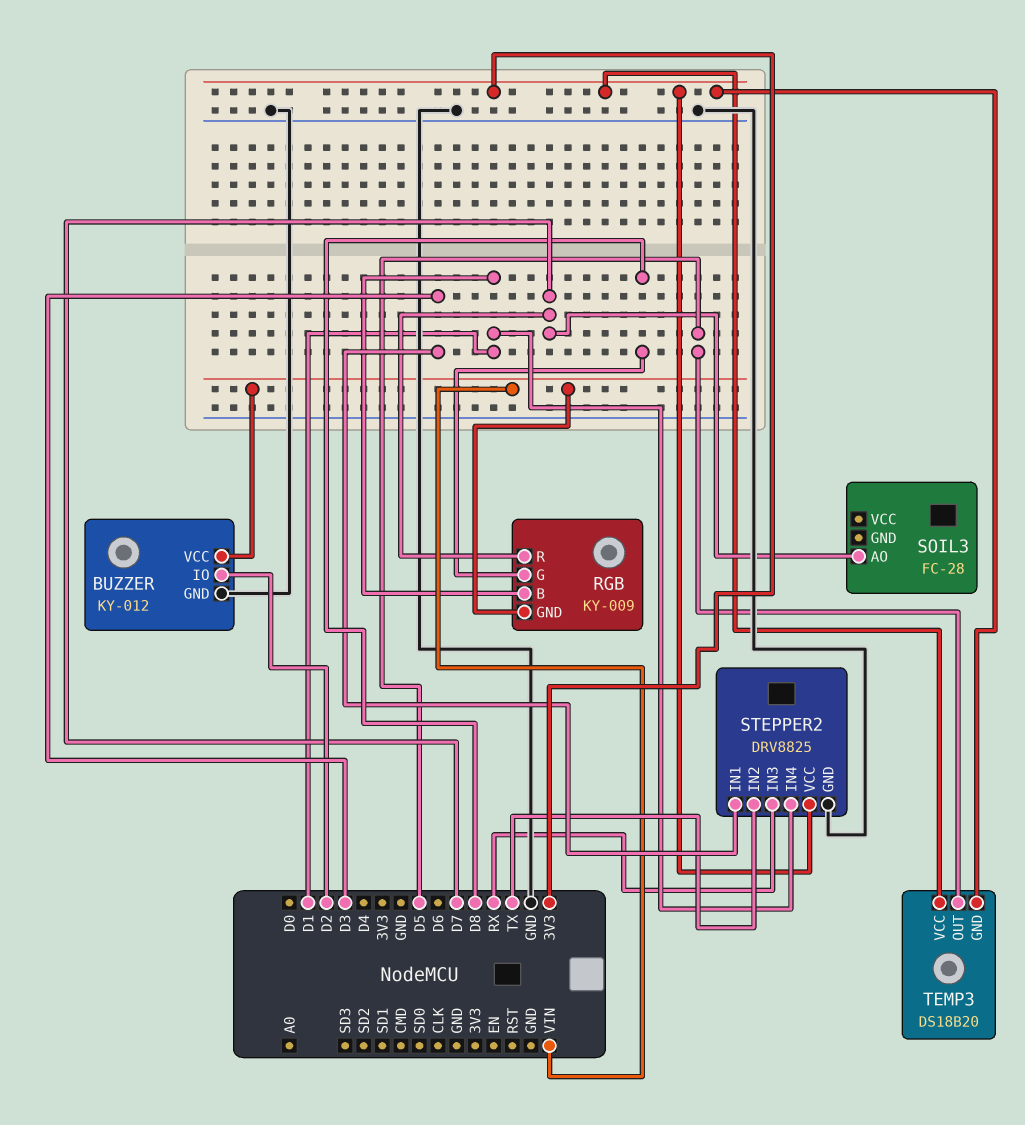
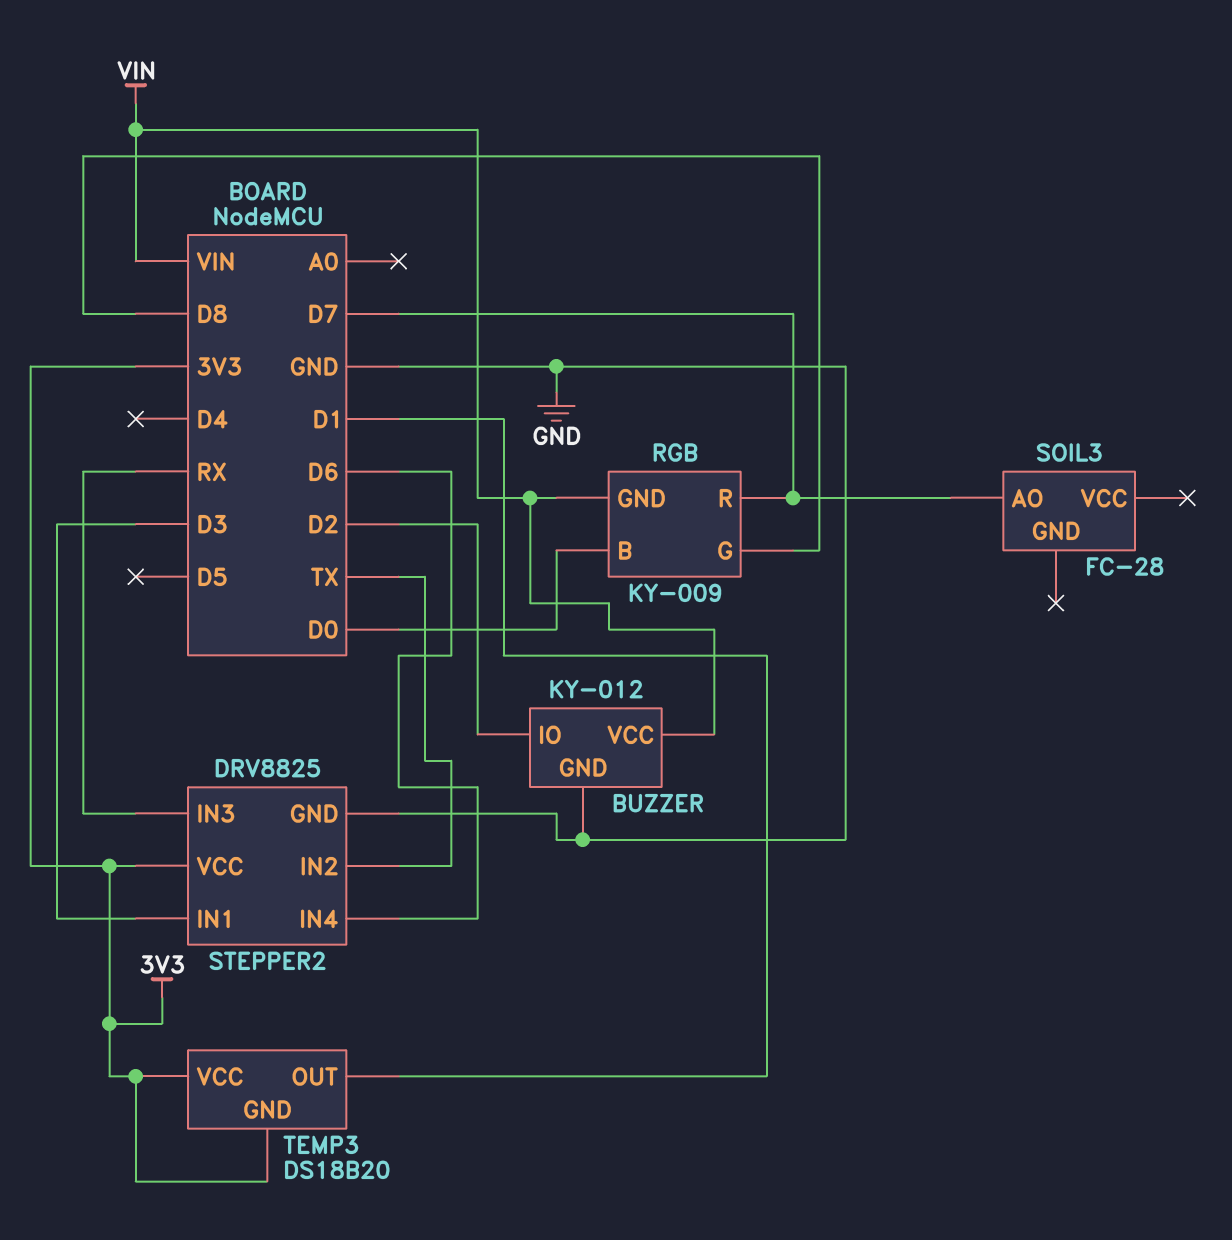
RGB pin B: D1 -> D0
STEPPER2 pin IN4: D1 -> D6
TEMP3 pin OUT: D5 -> D1

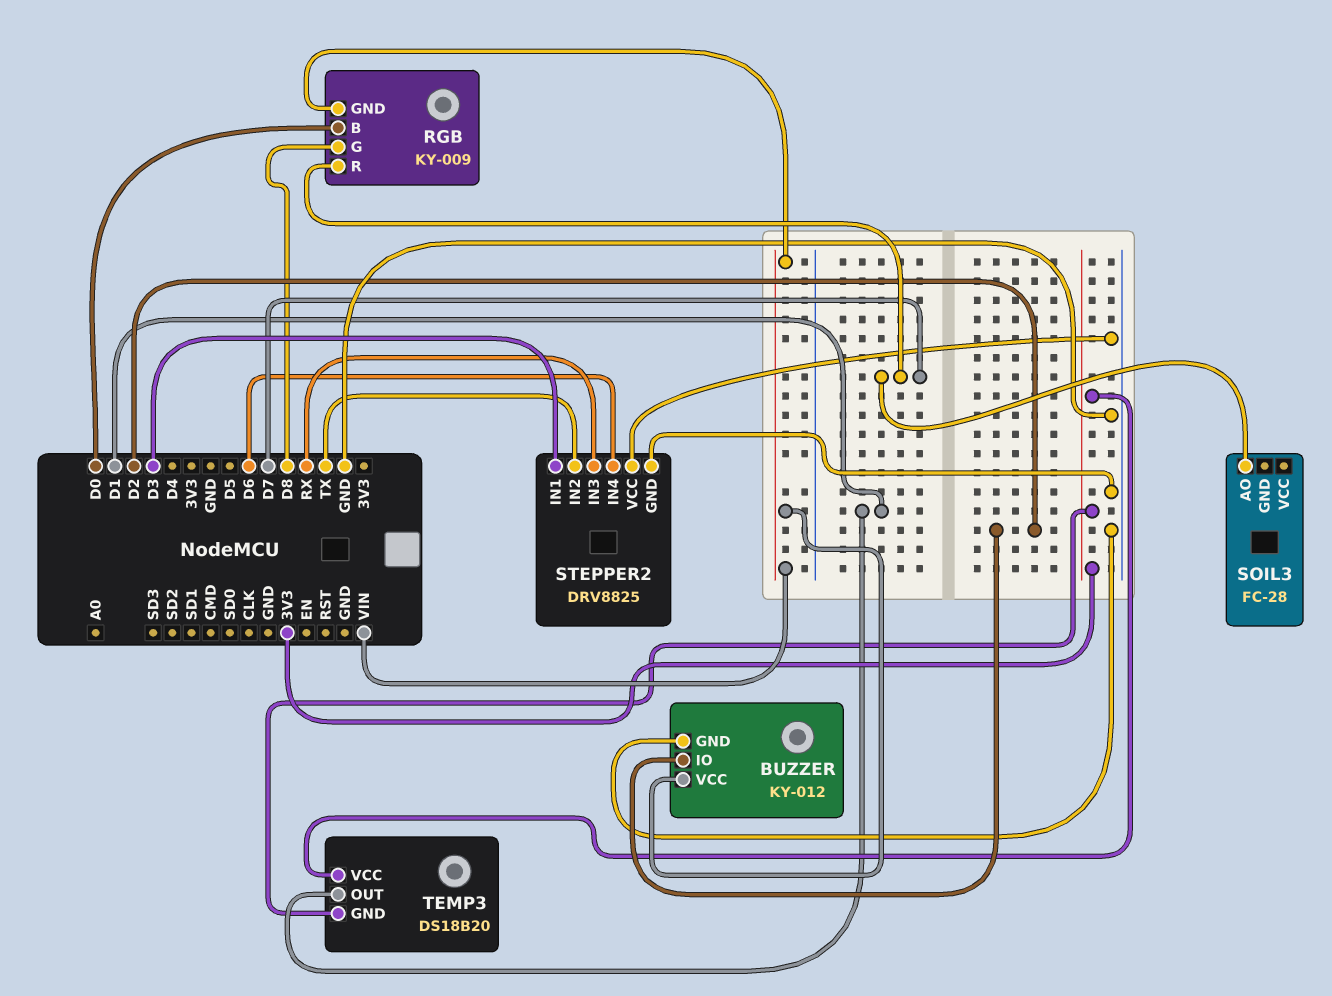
STEPPER2 pin VCC: 3V3 -> GND

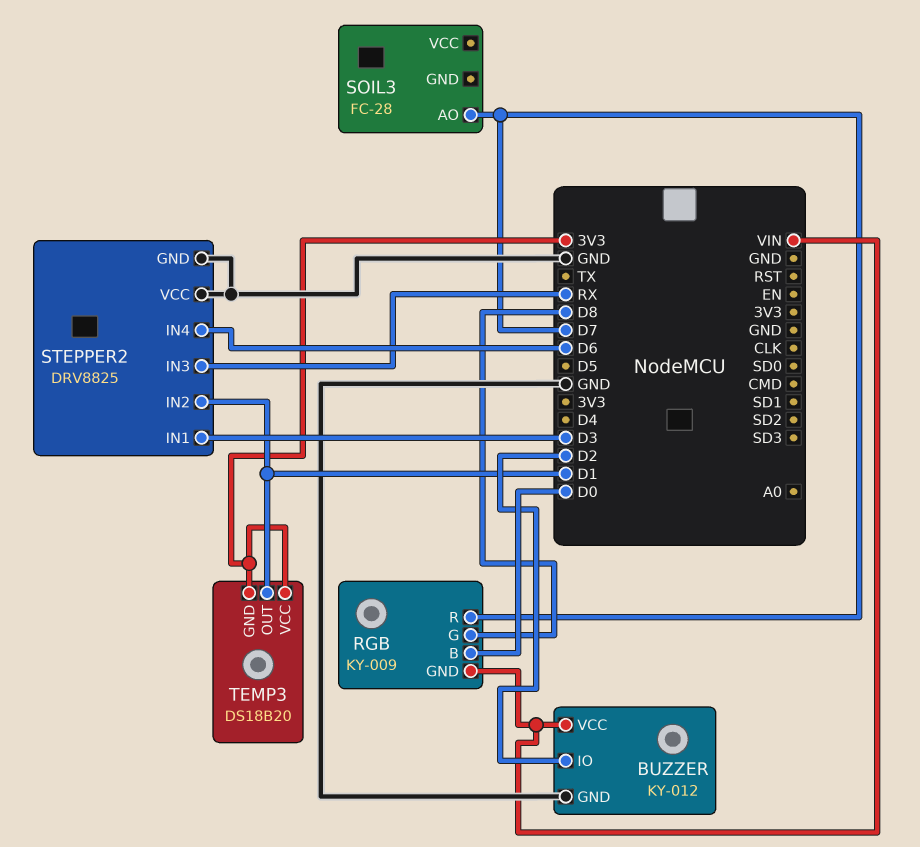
STEPPER2 pin IN2: TX -> D1

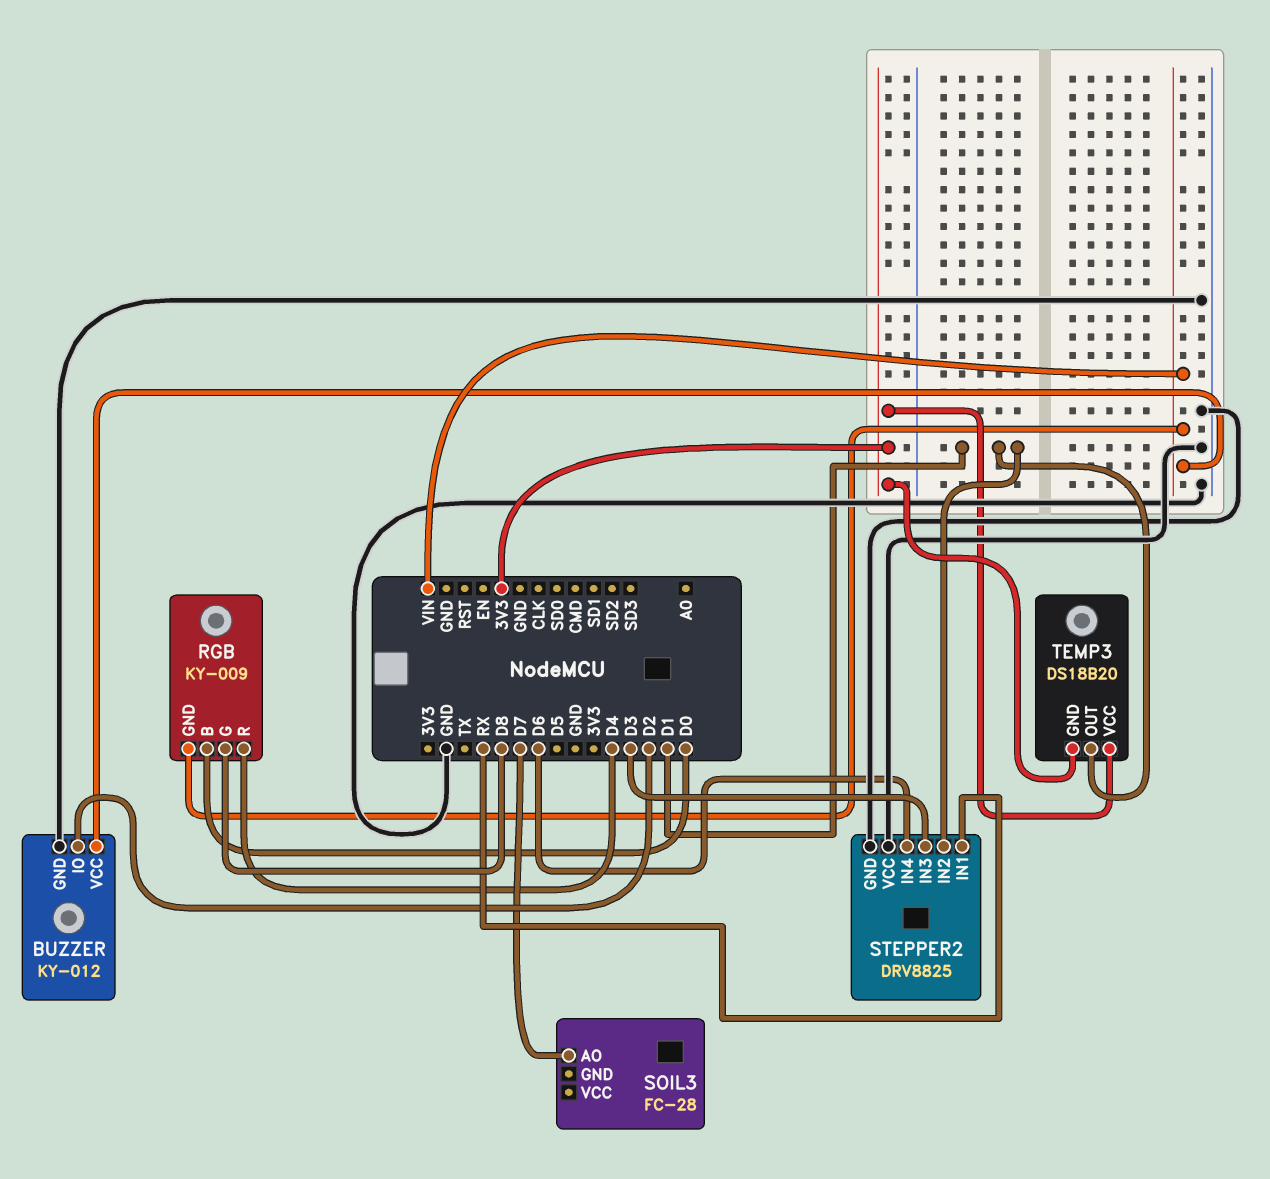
RGB pin R: D7 -> D4
STEPPER2 pin IN1: D3 -> RX
STEPPER2 pin IN3: RX -> D3

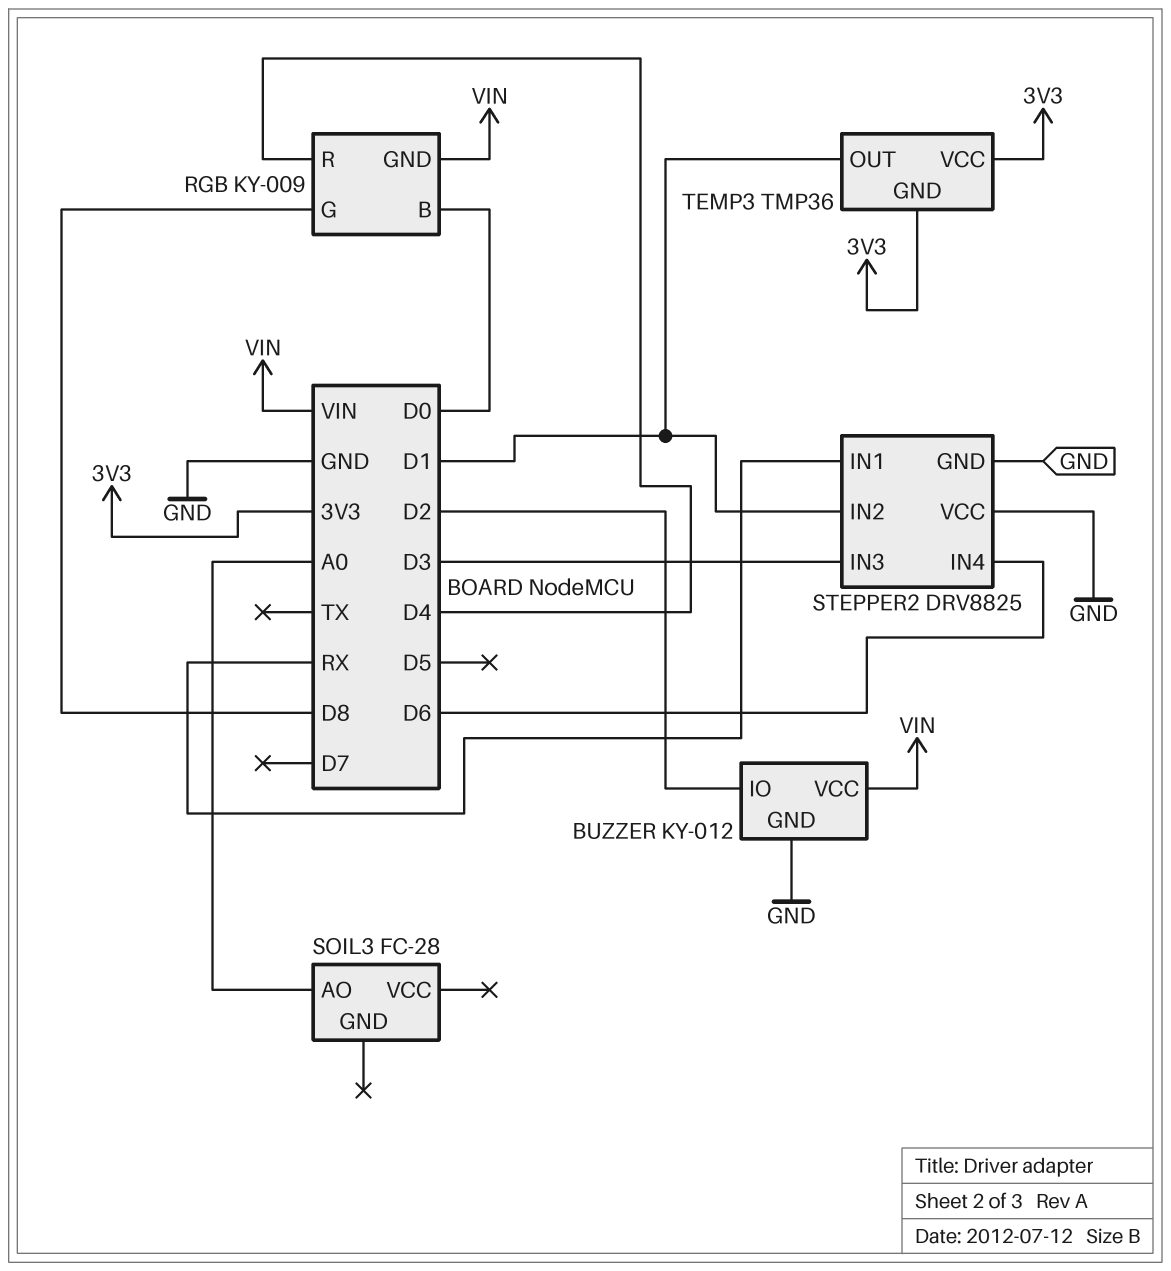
SOIL3 pin AO: D7 -> A0
TEMP3: DS18B20 -> TMP36

